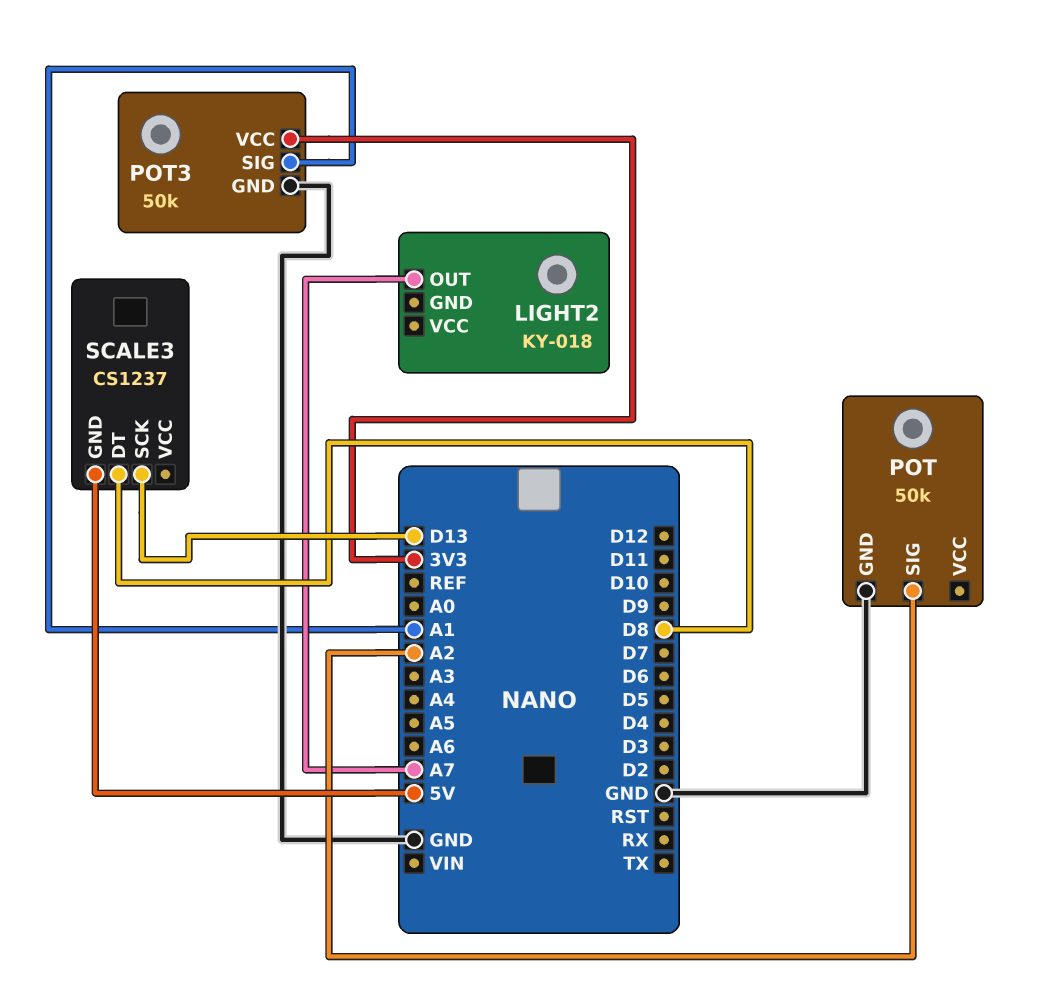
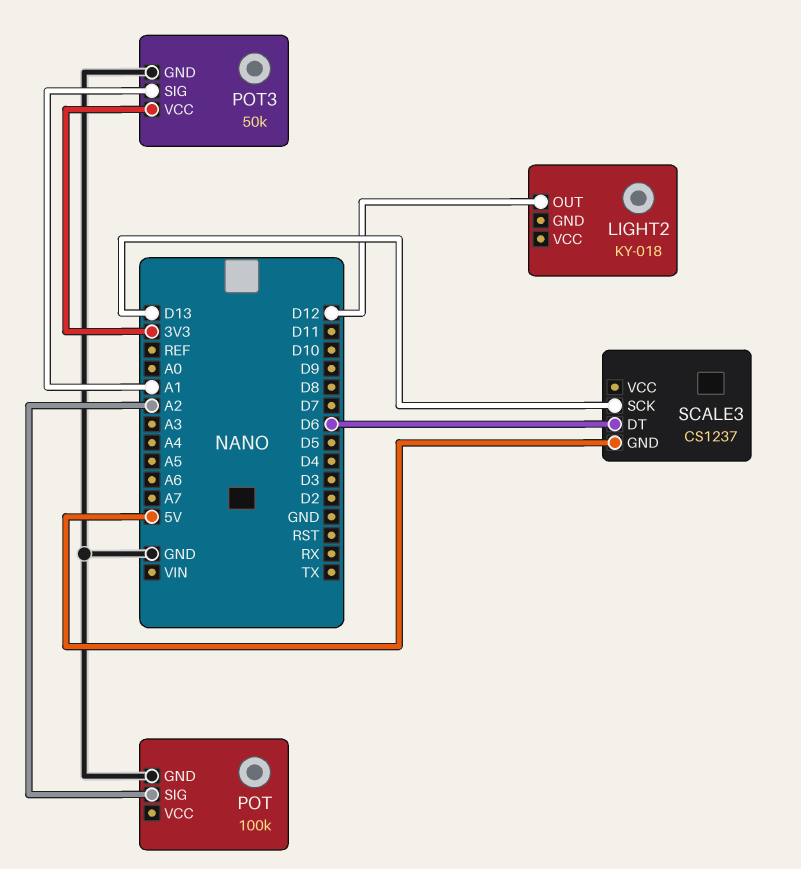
LIGHT2 pin OUT: A7 -> D12
POT: 50k -> 100k
SCALE3 pin DT: D8 -> D6

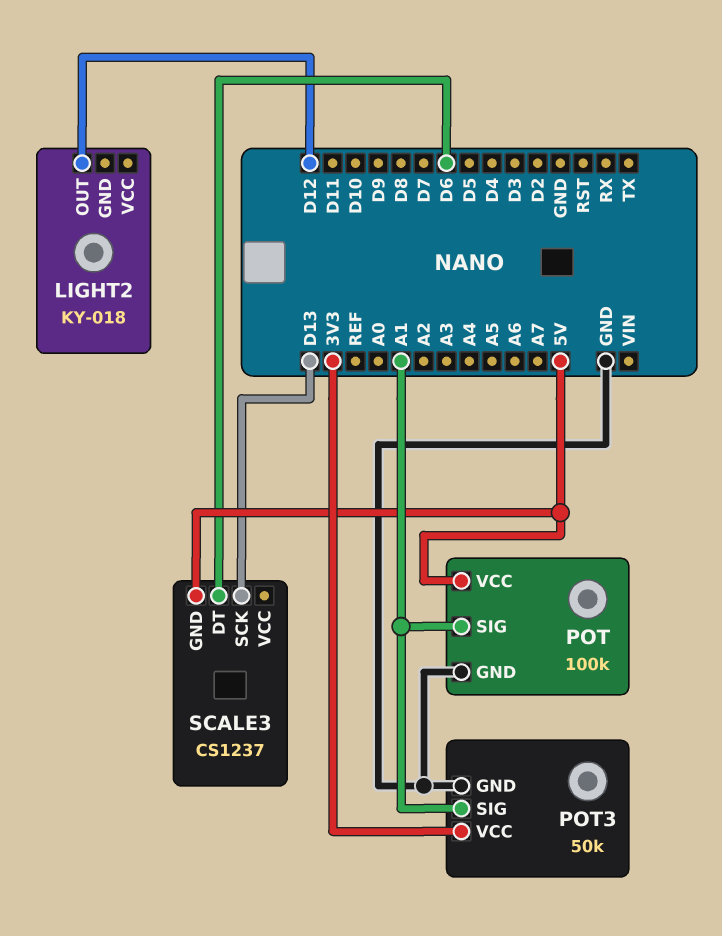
POT pin SIG: A2 -> A1
POT pin VCC: none -> 5V

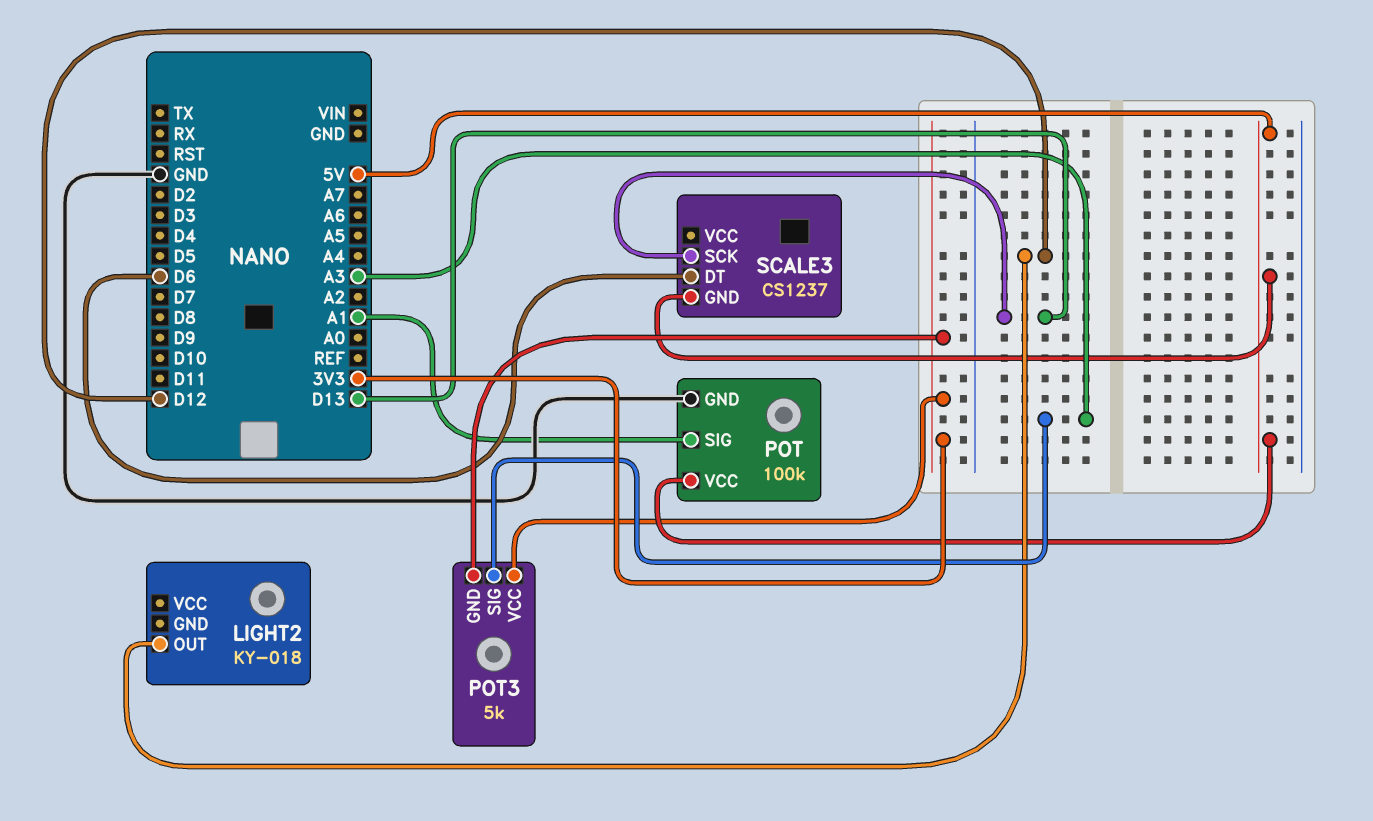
POT3: 50k -> 5k
POT3 pin GND: GND -> 3V3
POT3 pin SIG: A1 -> A3

